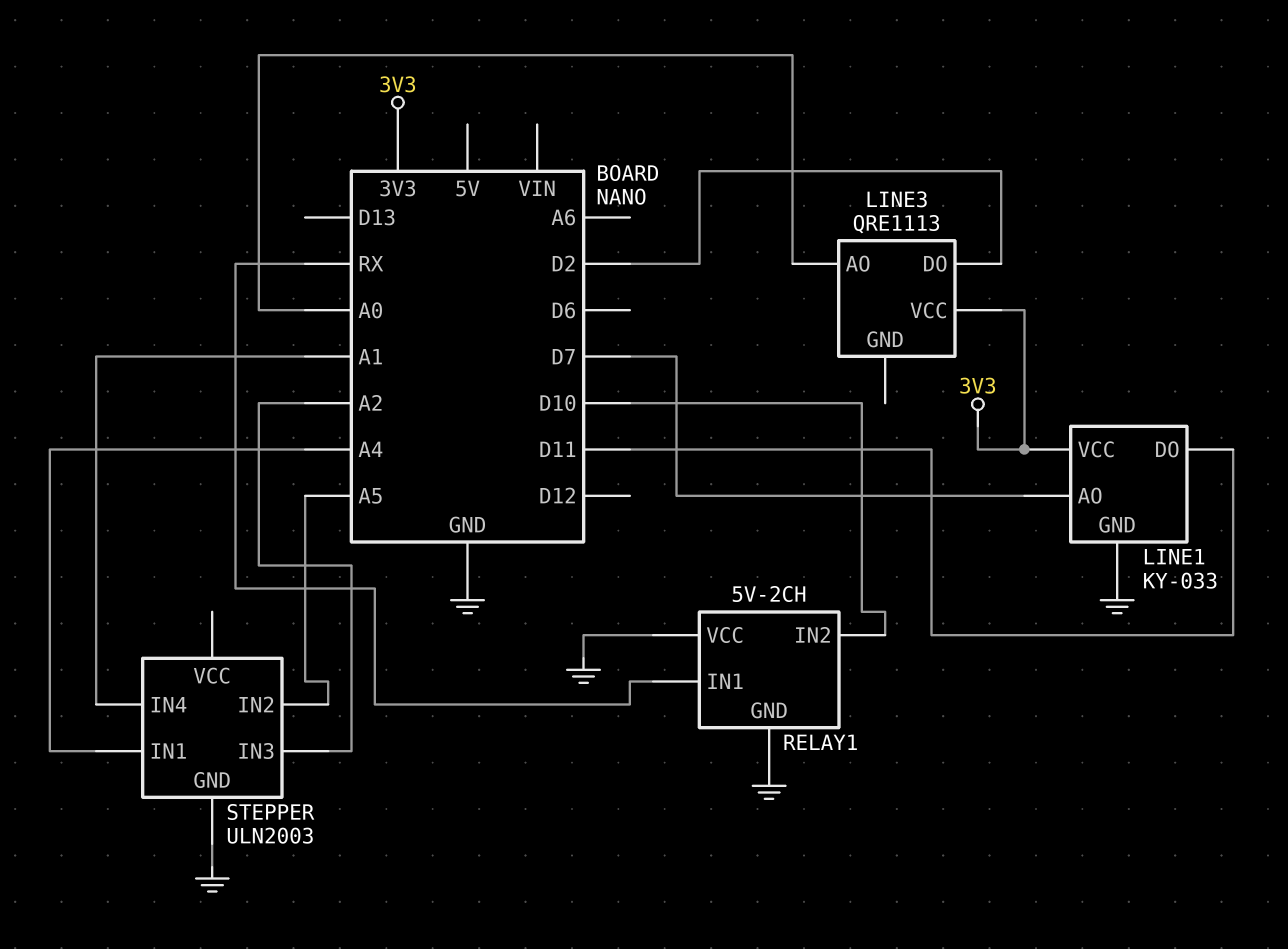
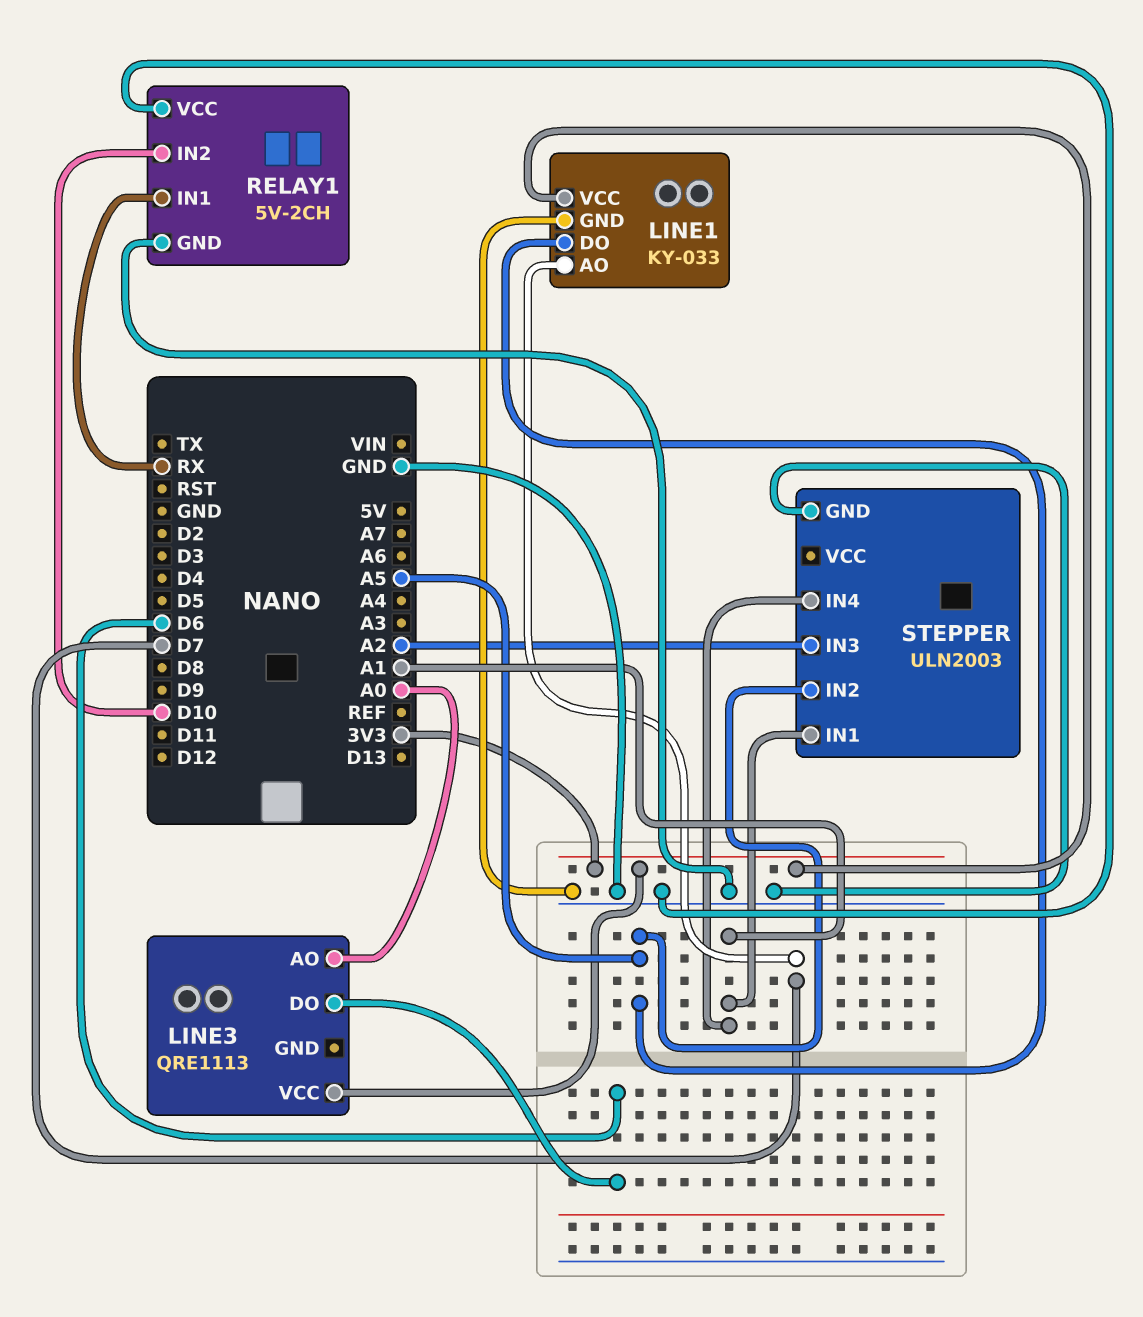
LINE1 pin DO: D11 -> A5
LINE3 pin DO: D2 -> D6
STEPPER pin IN1: A4 -> A1

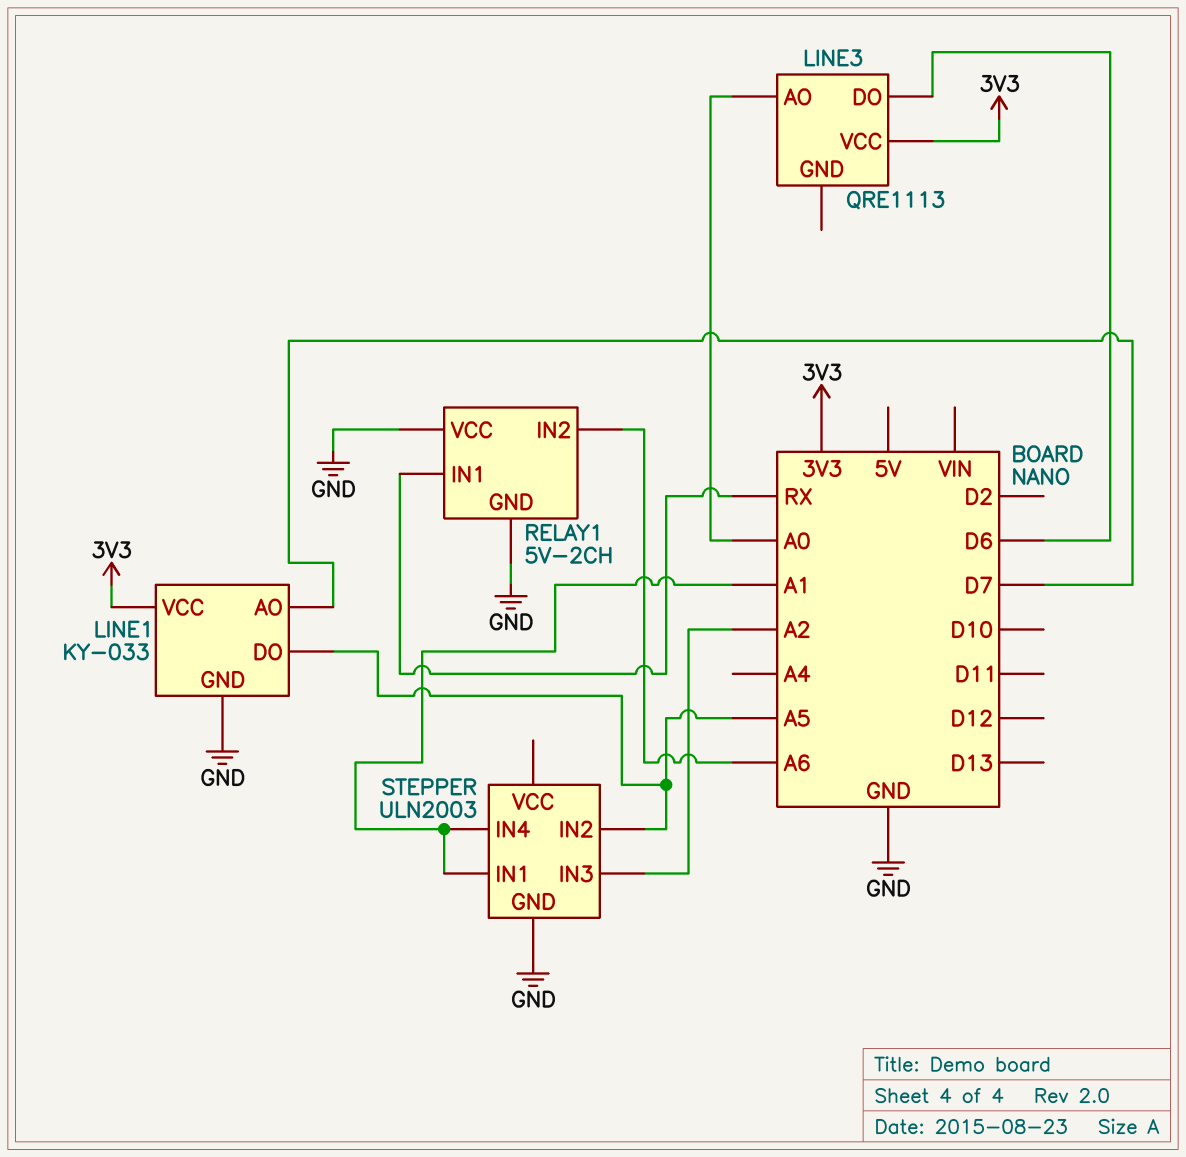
RELAY1 pin IN2: D10 -> A6

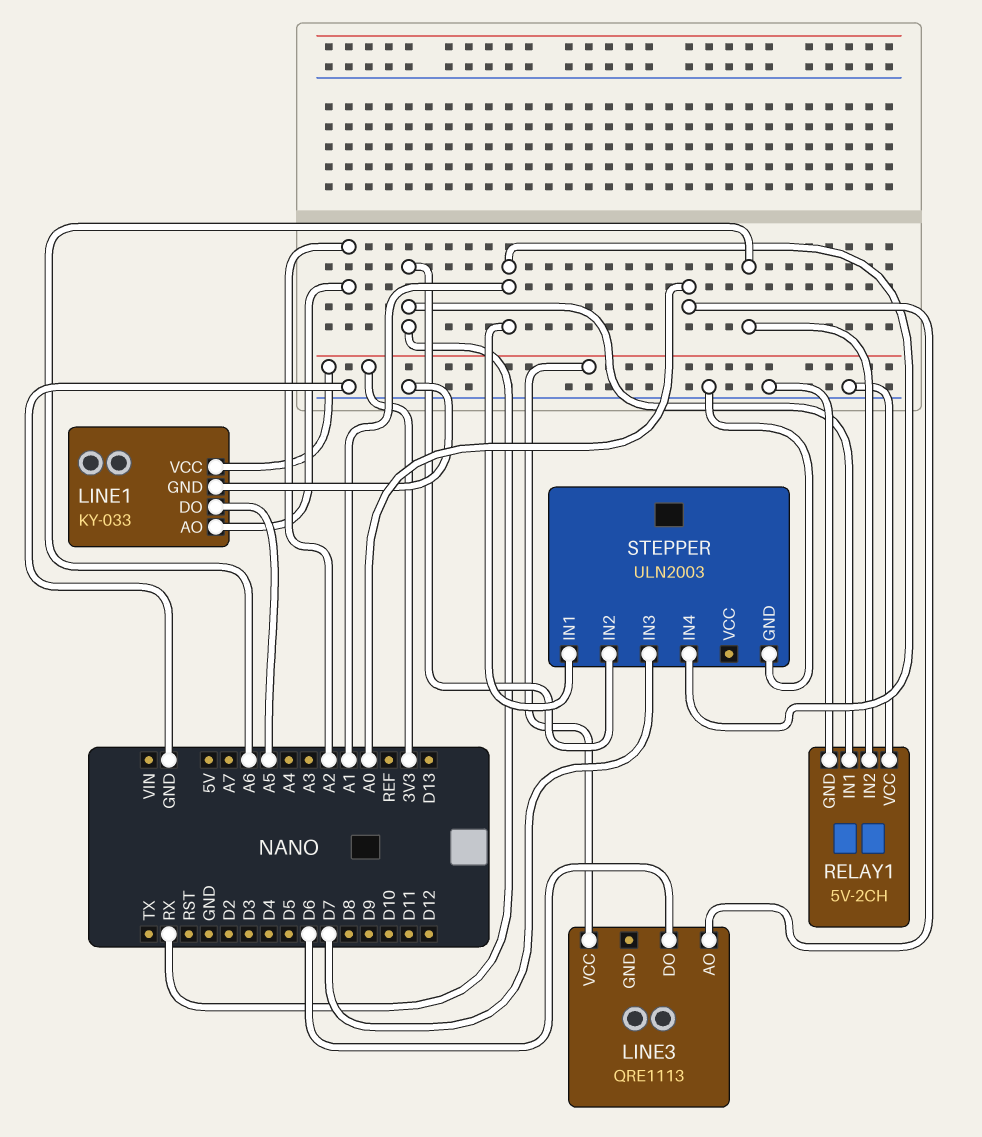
LINE1 pin AO: D7 -> A2
STEPPER pin IN2: A5 -> RX
STEPPER pin IN3: A2 -> D7

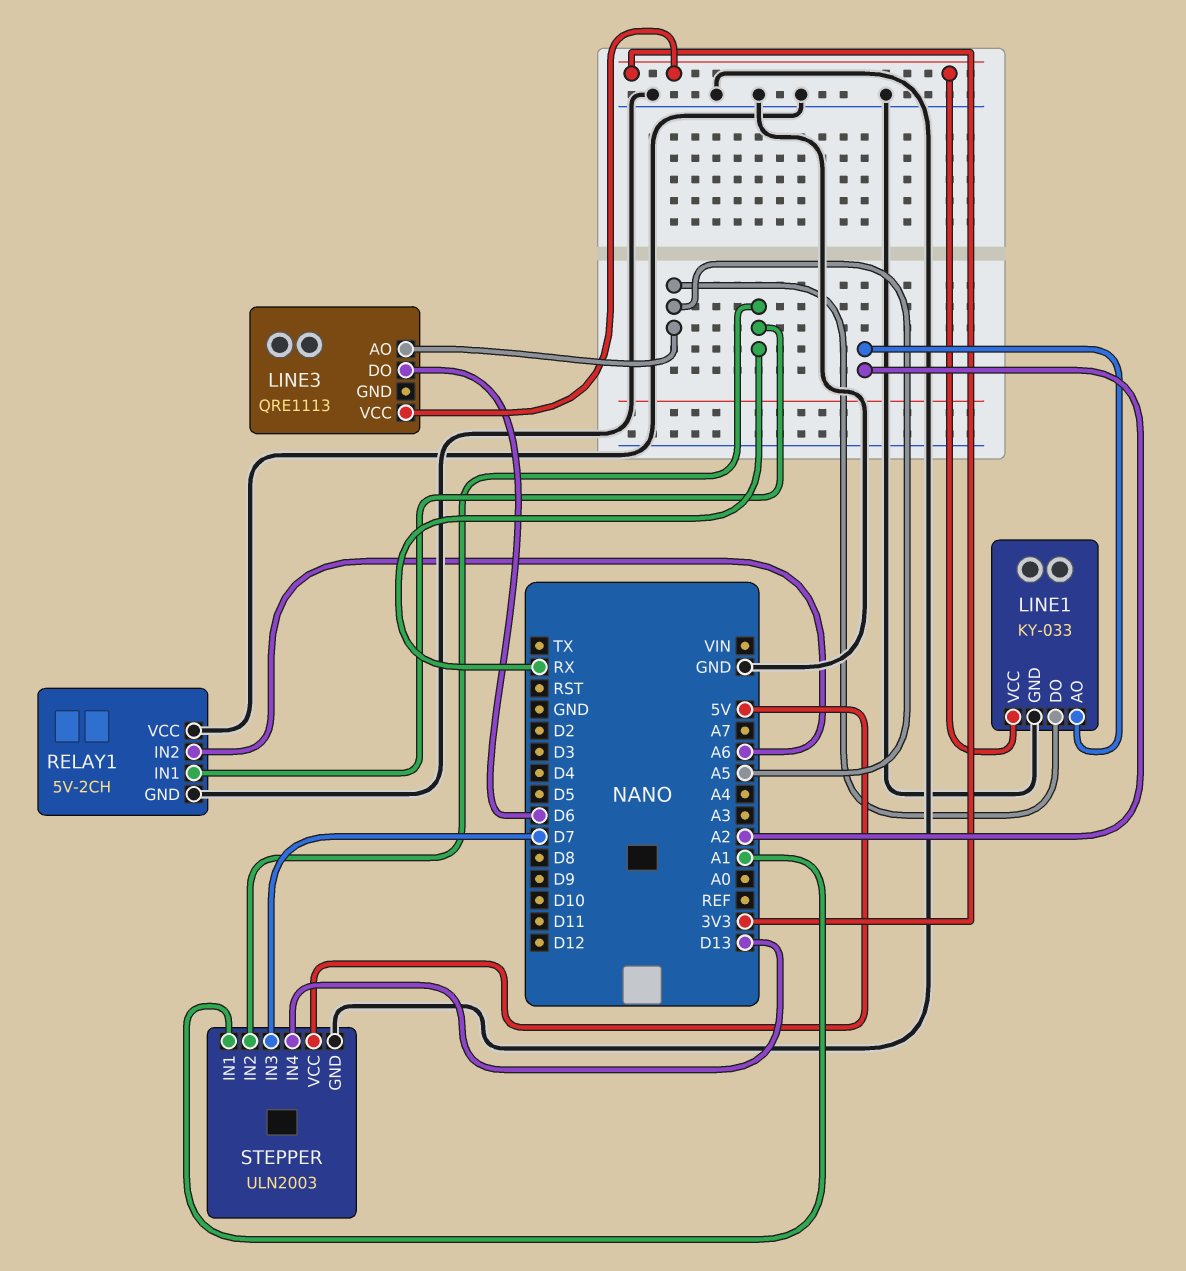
LINE3 pin AO: A0 -> A5
STEPPER pin IN4: A1 -> D13
STEPPER pin VCC: none -> 5V

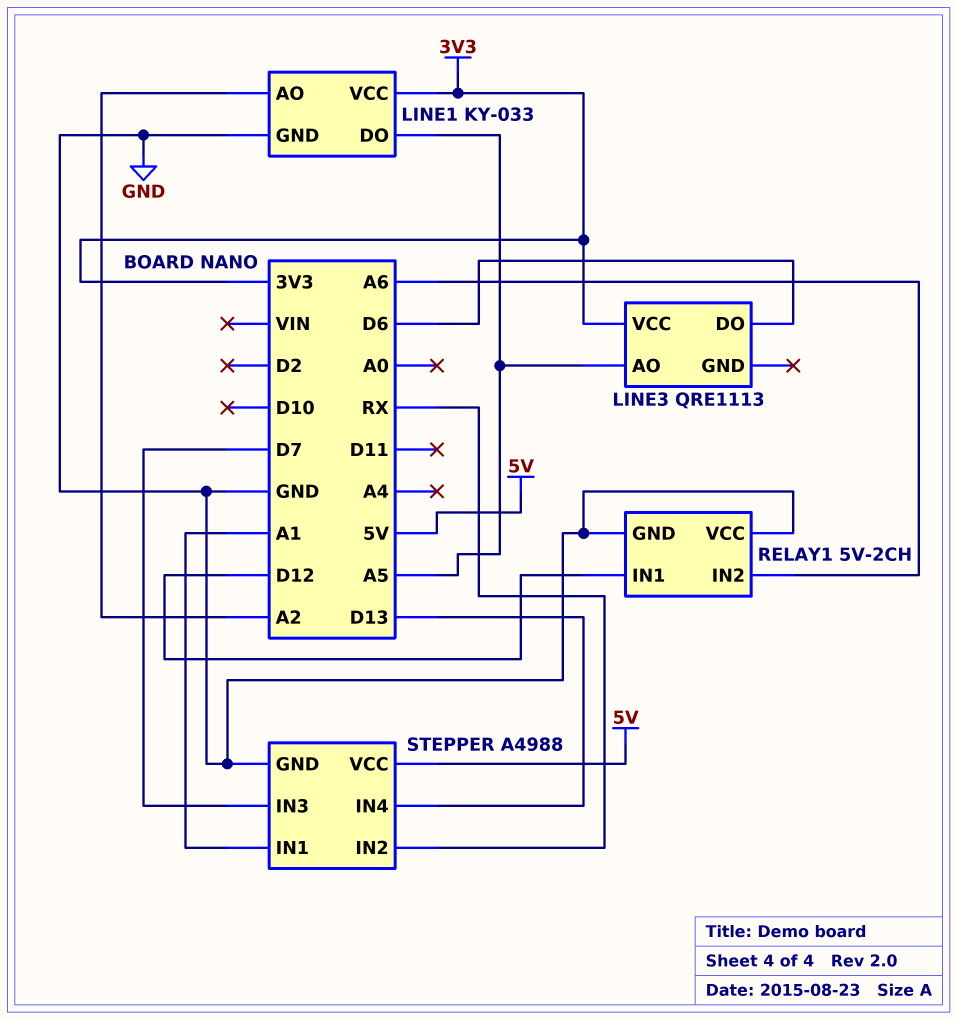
RELAY1 pin IN1: RX -> D12
STEPPER: ULN2003 -> A4988

